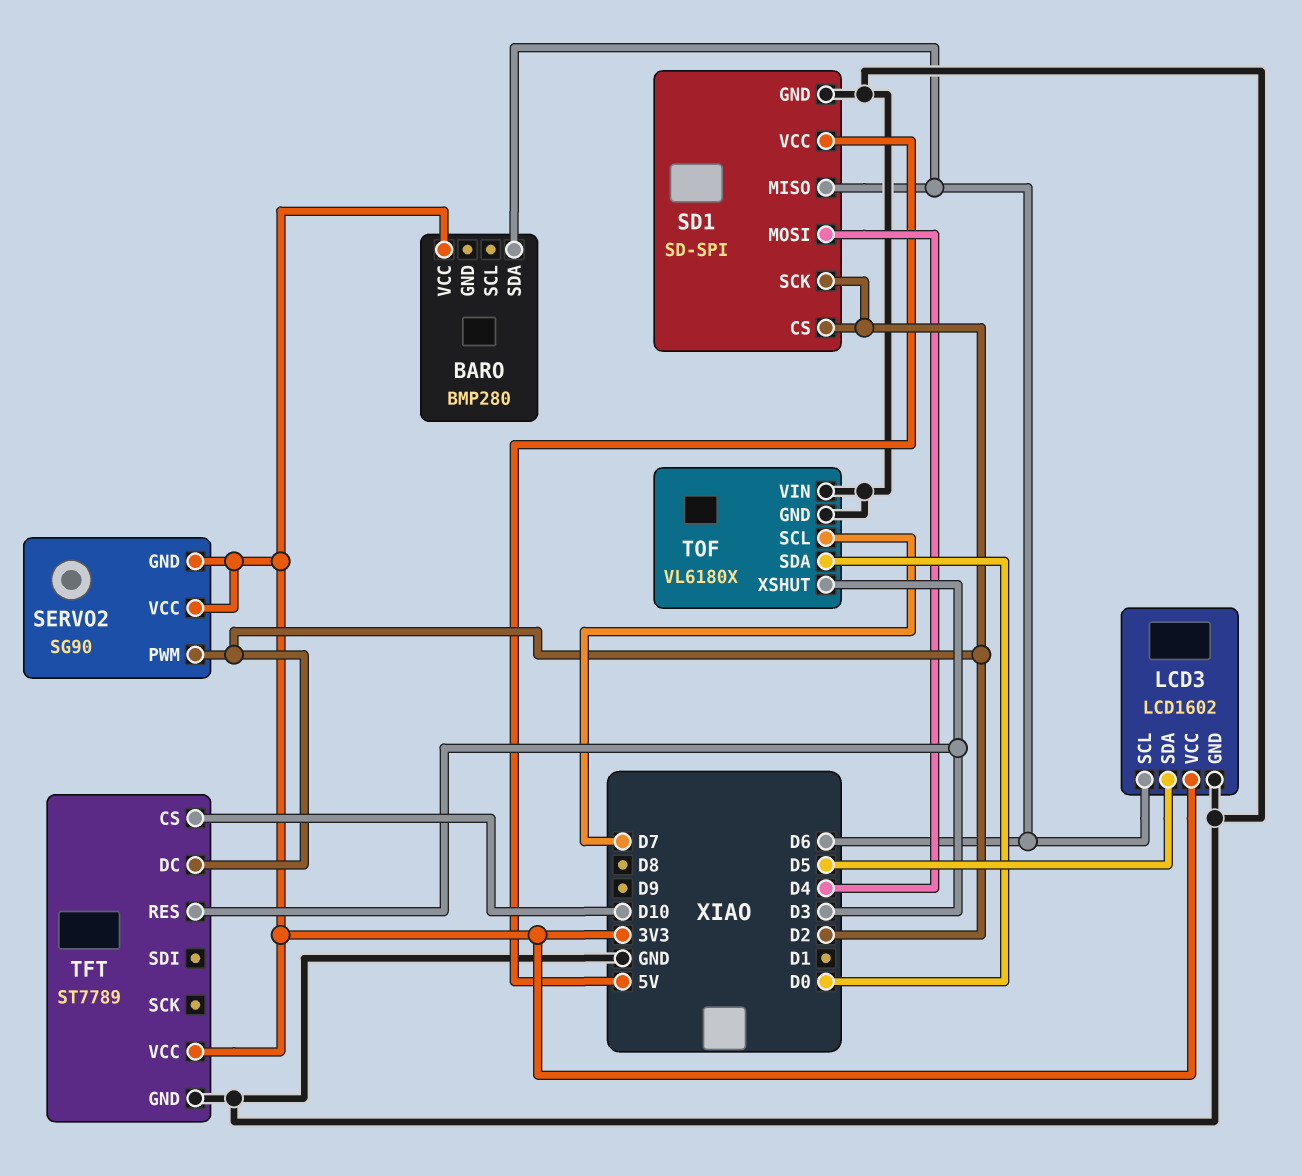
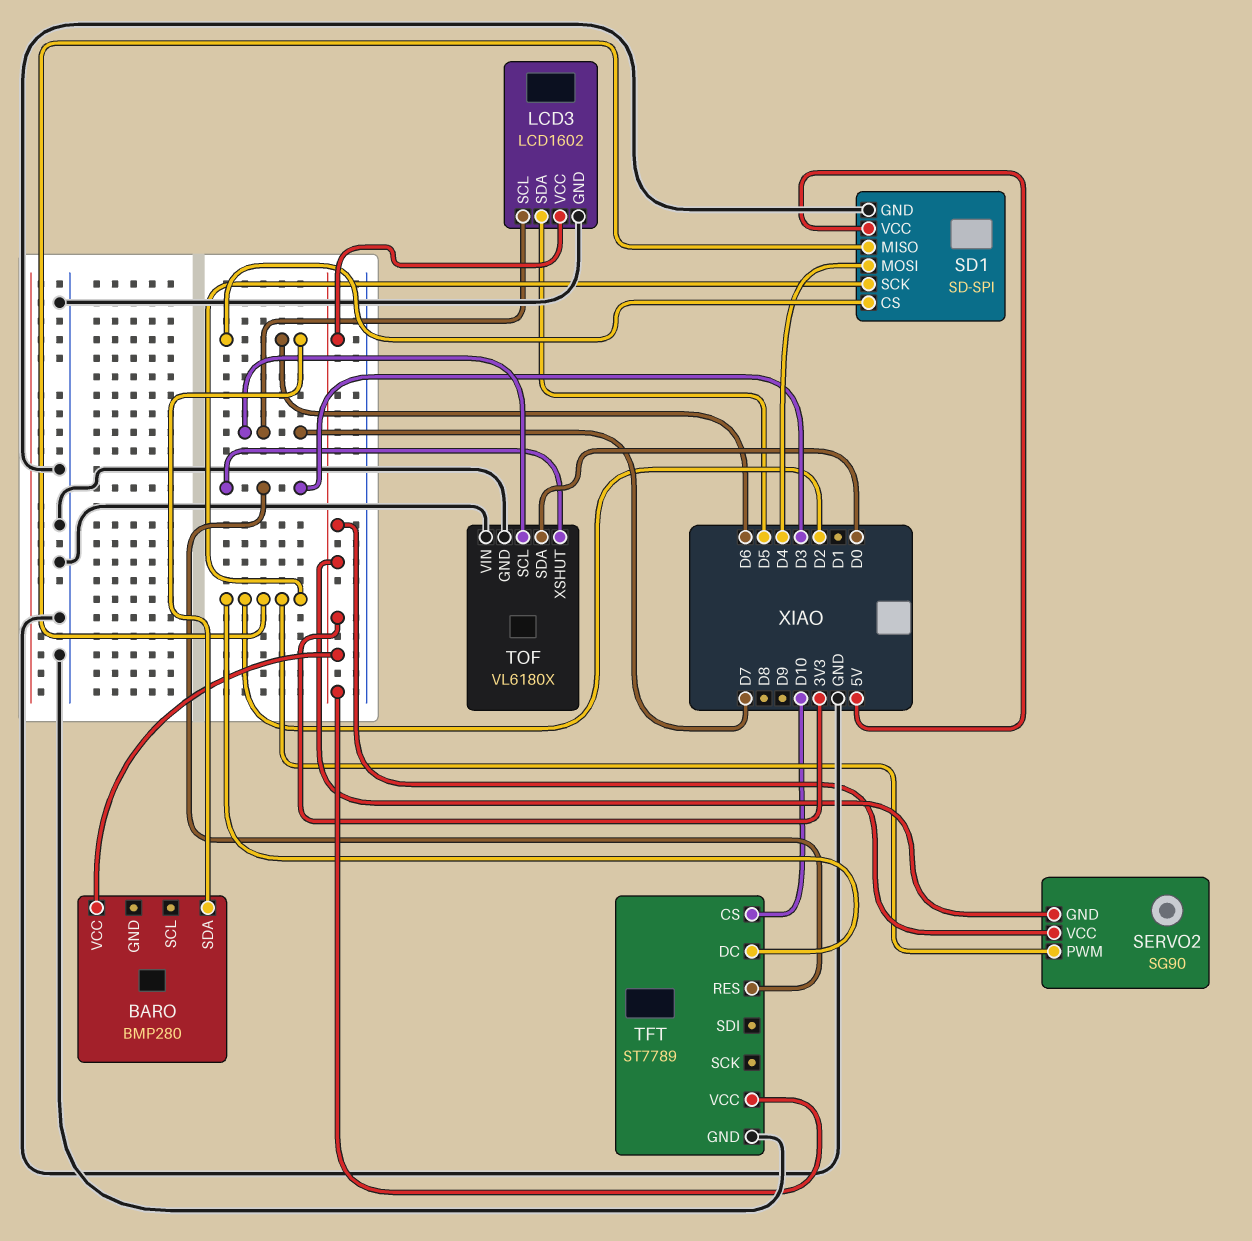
LCD3 pin SCL: D6 -> D7
SD1 pin CS: D2 -> D6
SD1 pin MISO: D6 -> D2

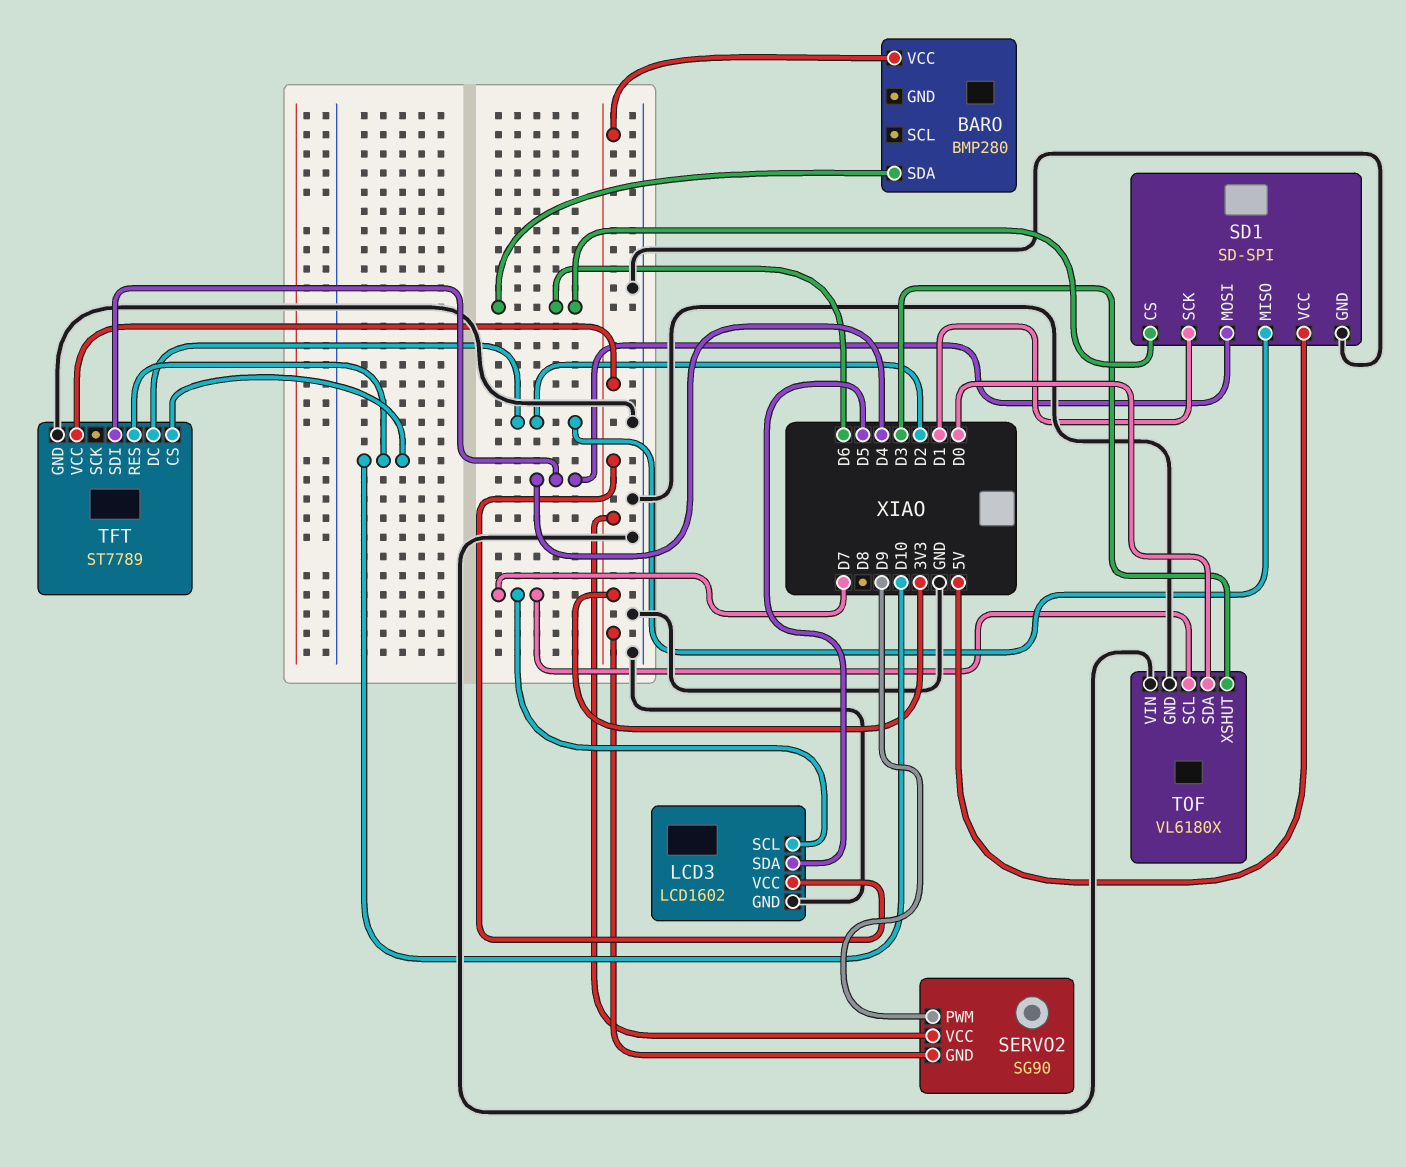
SD1 pin SCK: D2 -> D1
SERVO2 pin PWM: D2 -> D9
TFT pin RES: D3 -> D10
TFT pin SDI: none -> D4

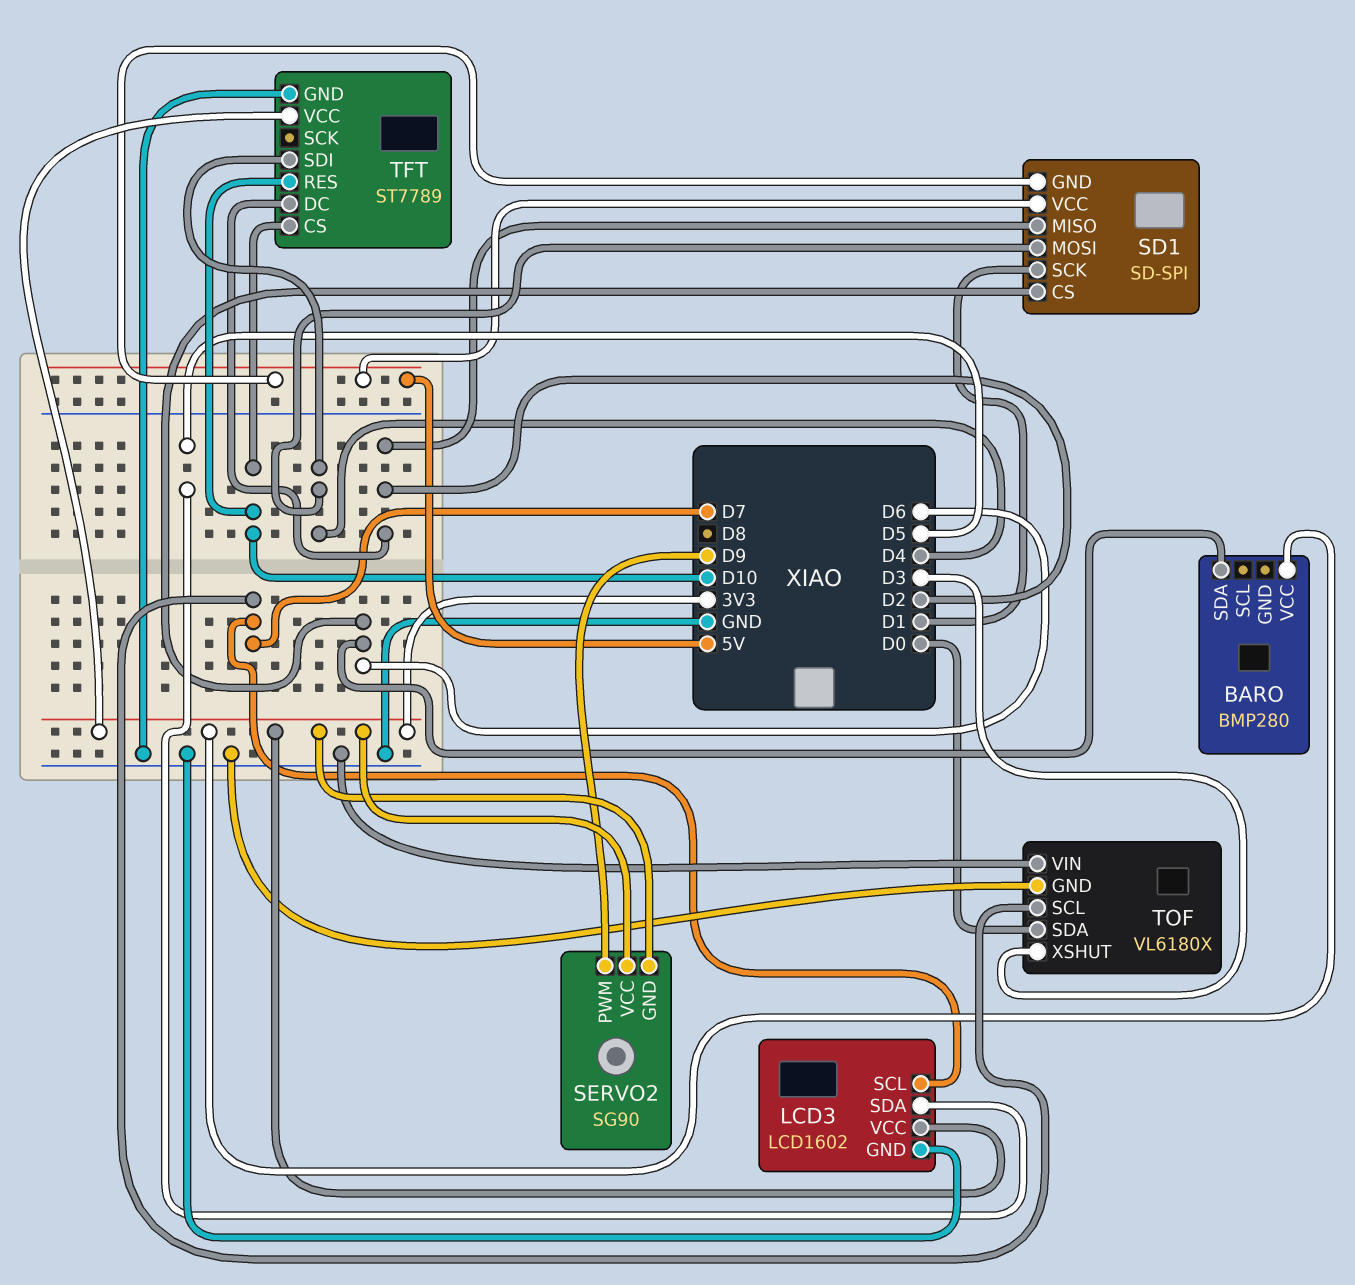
SD1 pin GND: GND -> 5V

